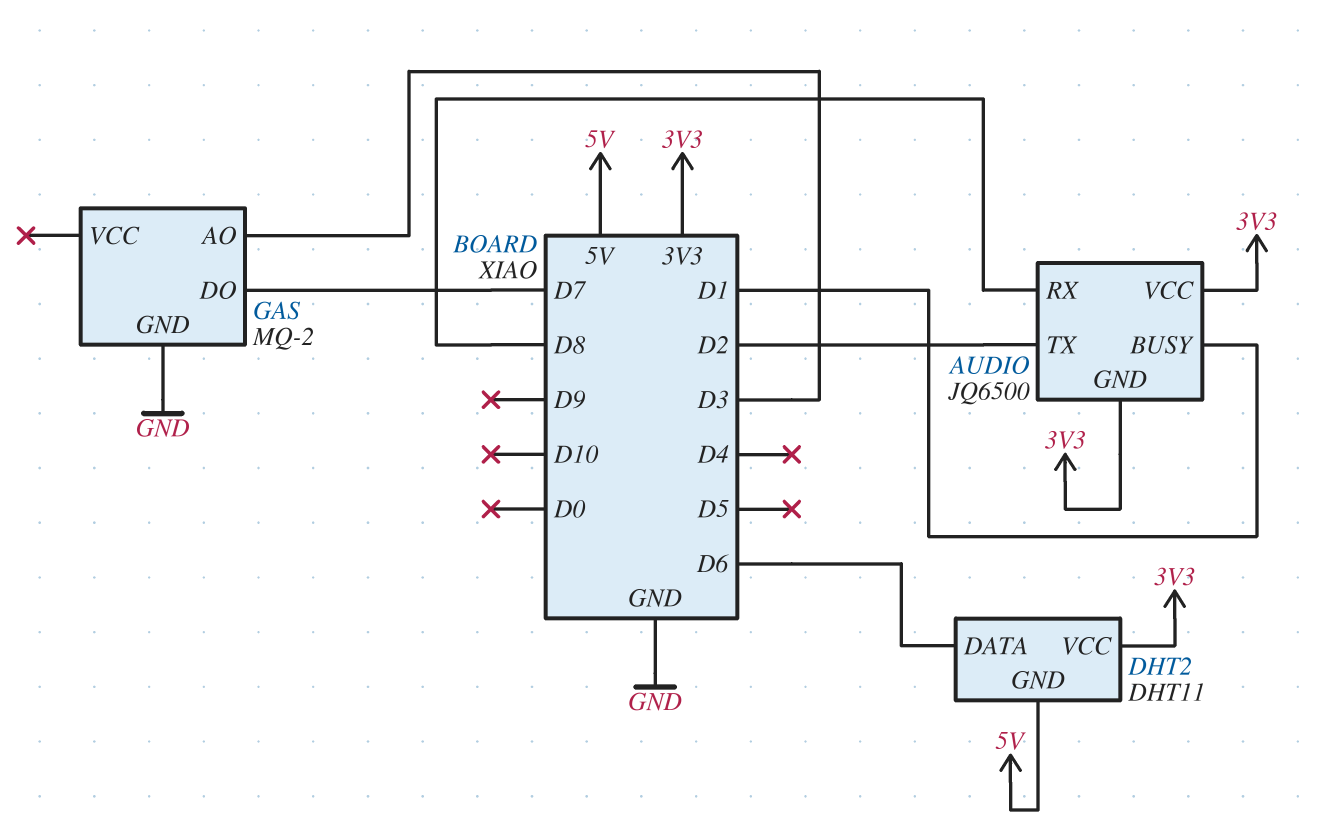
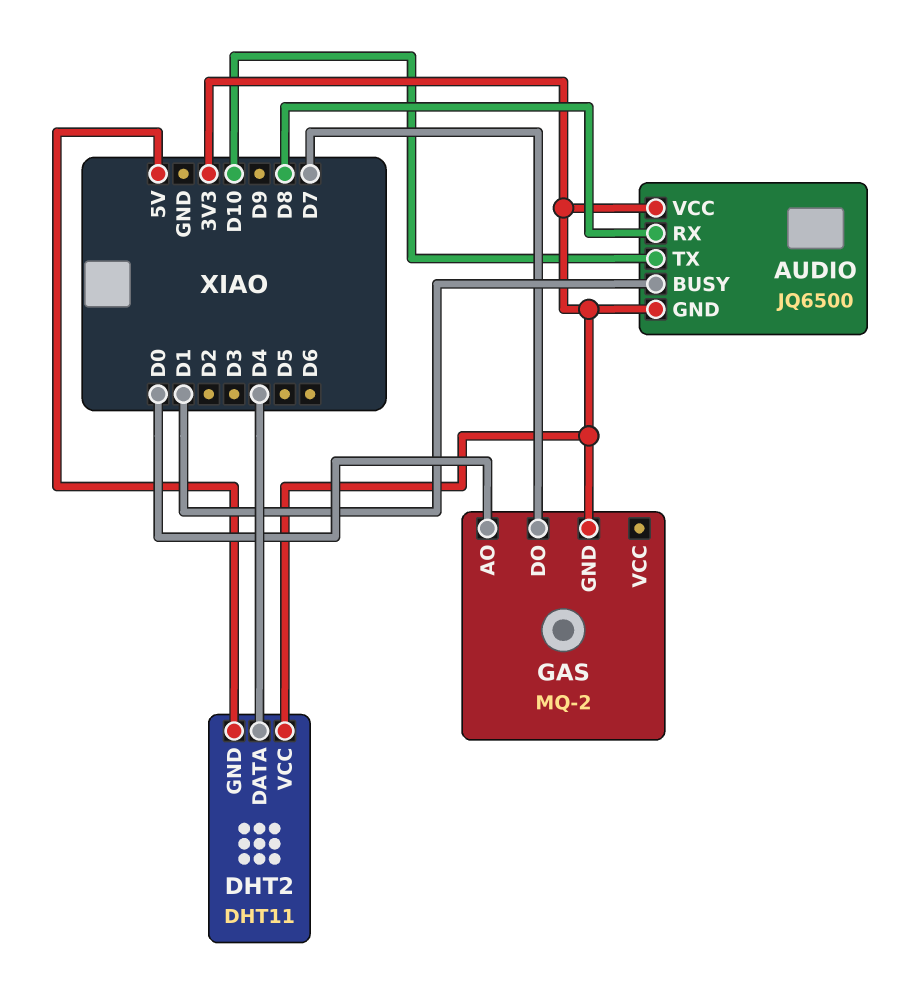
AUDIO pin TX: D2 -> D10
DHT2 pin DATA: D6 -> D4
GAS pin AO: D3 -> D0
GAS pin GND: GND -> 3V3

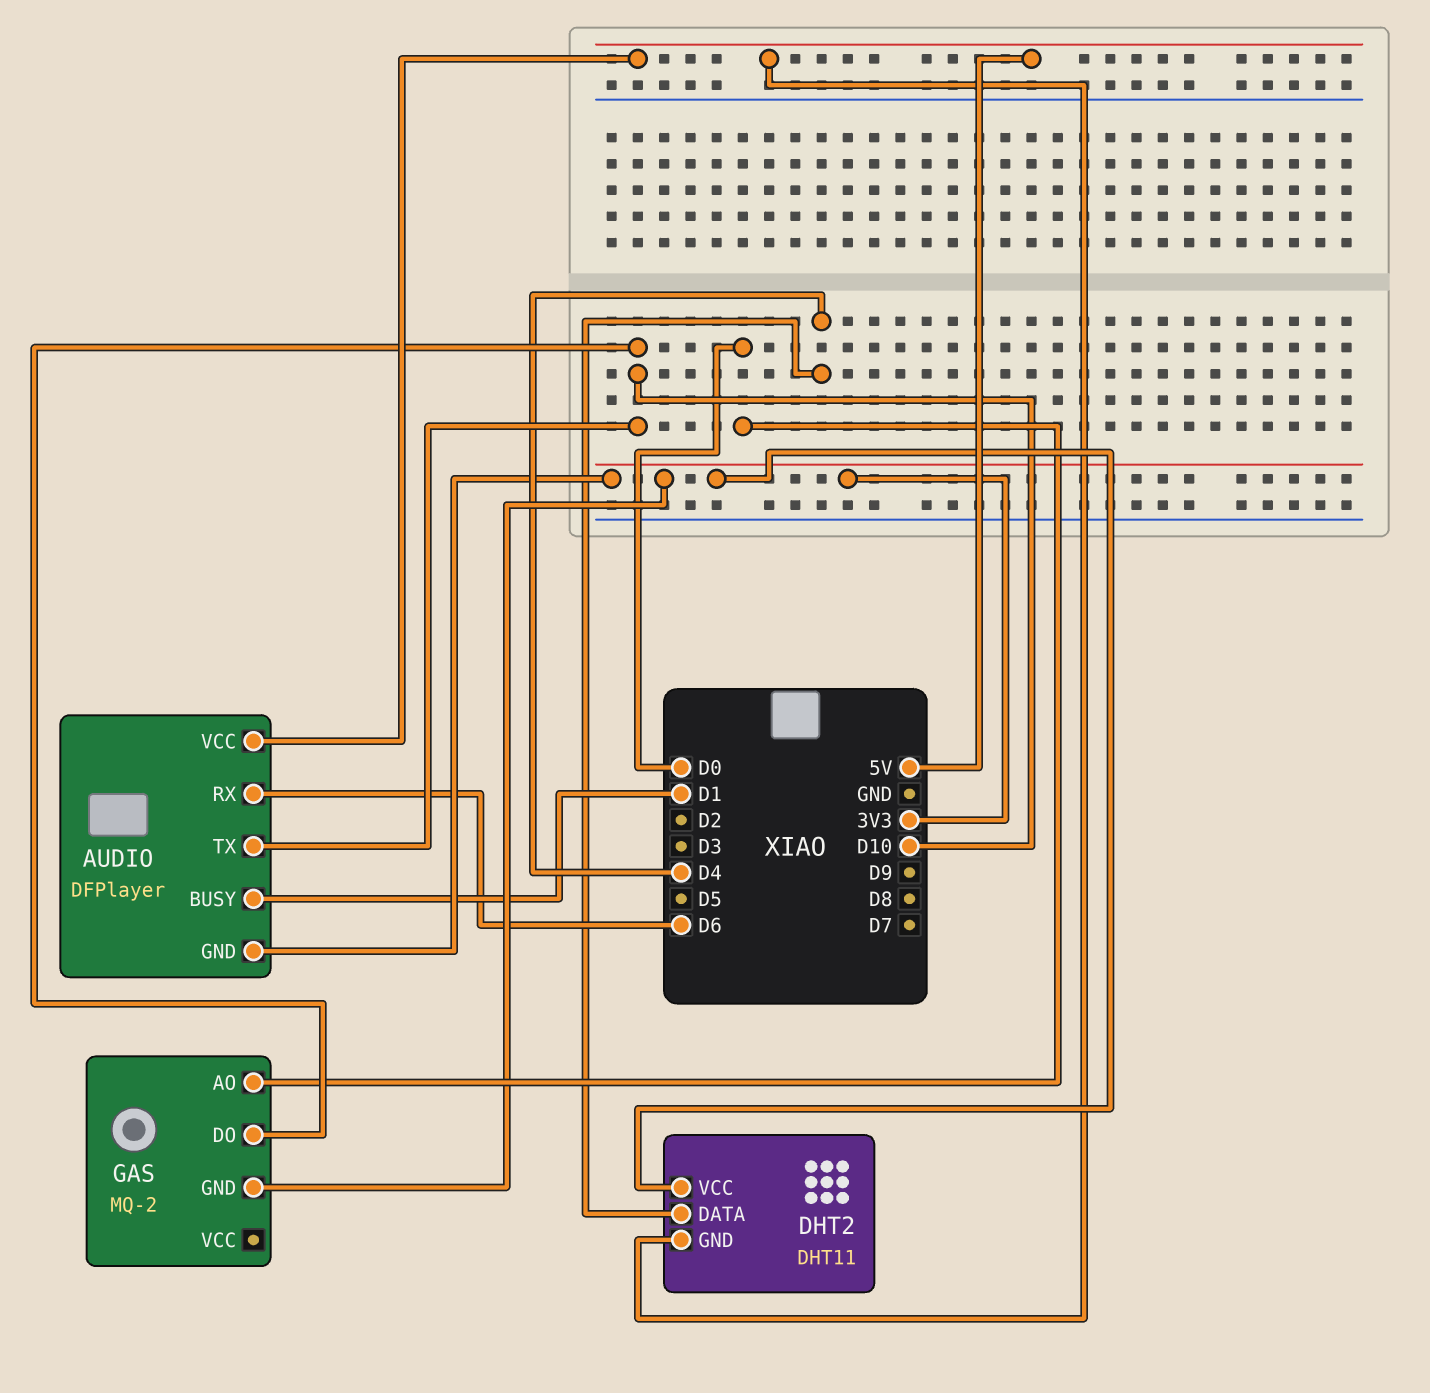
AUDIO: JQ6500 -> DFPlayer
AUDIO pin RX: D8 -> D6
AUDIO pin VCC: 3V3 -> 5V
GAS pin DO: D7 -> D10

